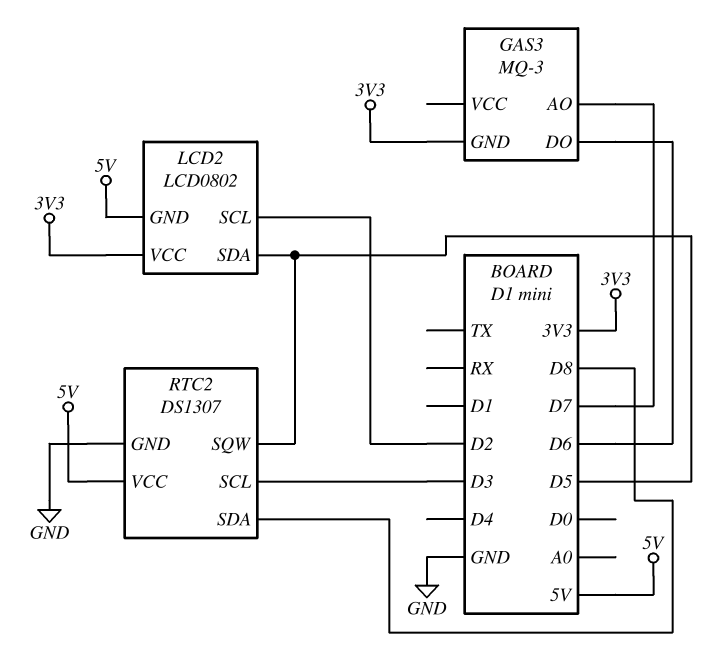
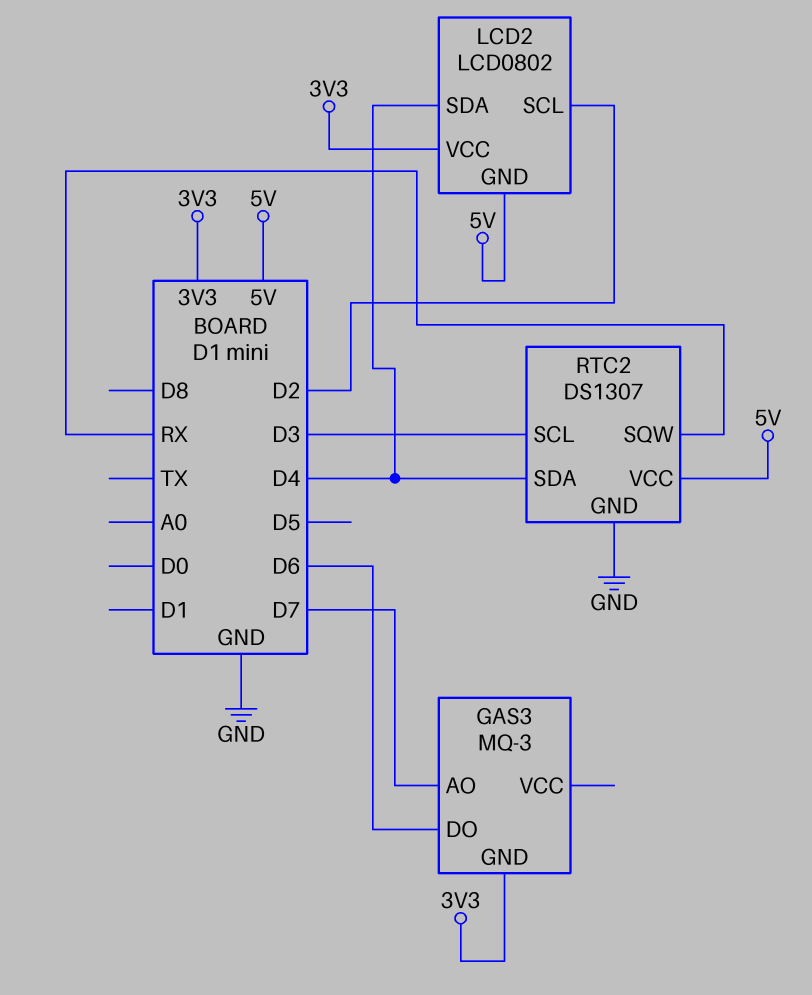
LCD2 pin SDA: D5 -> D4
RTC2 pin SDA: D8 -> D4
RTC2 pin SQW: D5 -> RX

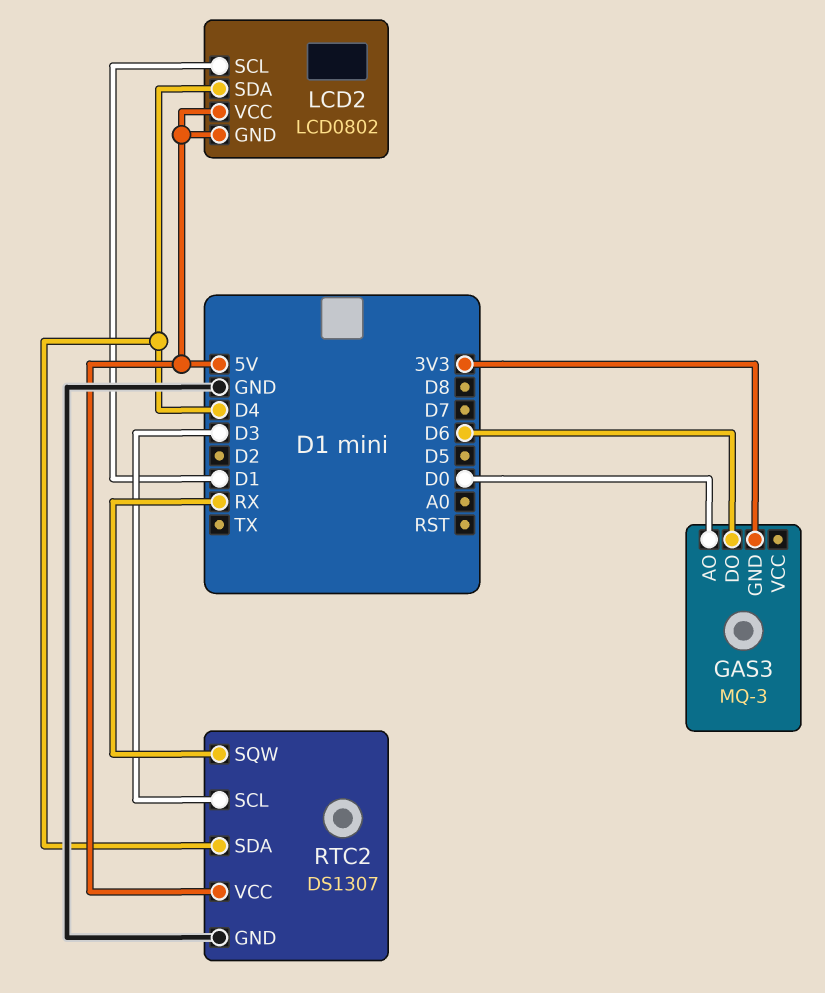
GAS3 pin AO: D7 -> D0
LCD2 pin SCL: D2 -> D1
LCD2 pin VCC: 3V3 -> 5V

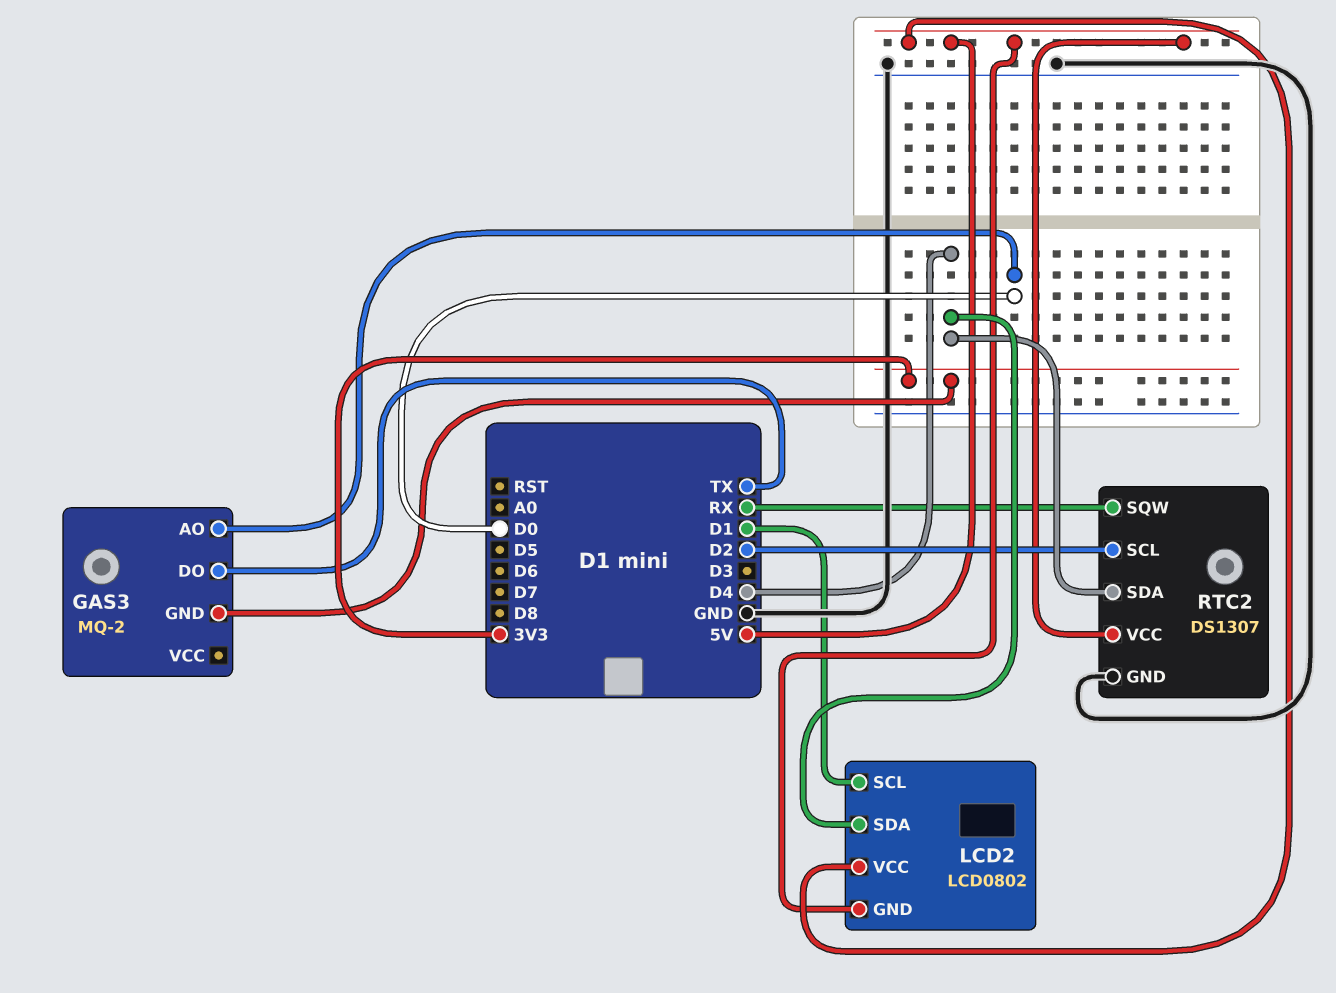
GAS3: MQ-3 -> MQ-2
GAS3 pin DO: D6 -> TX
RTC2 pin SCL: D3 -> D2

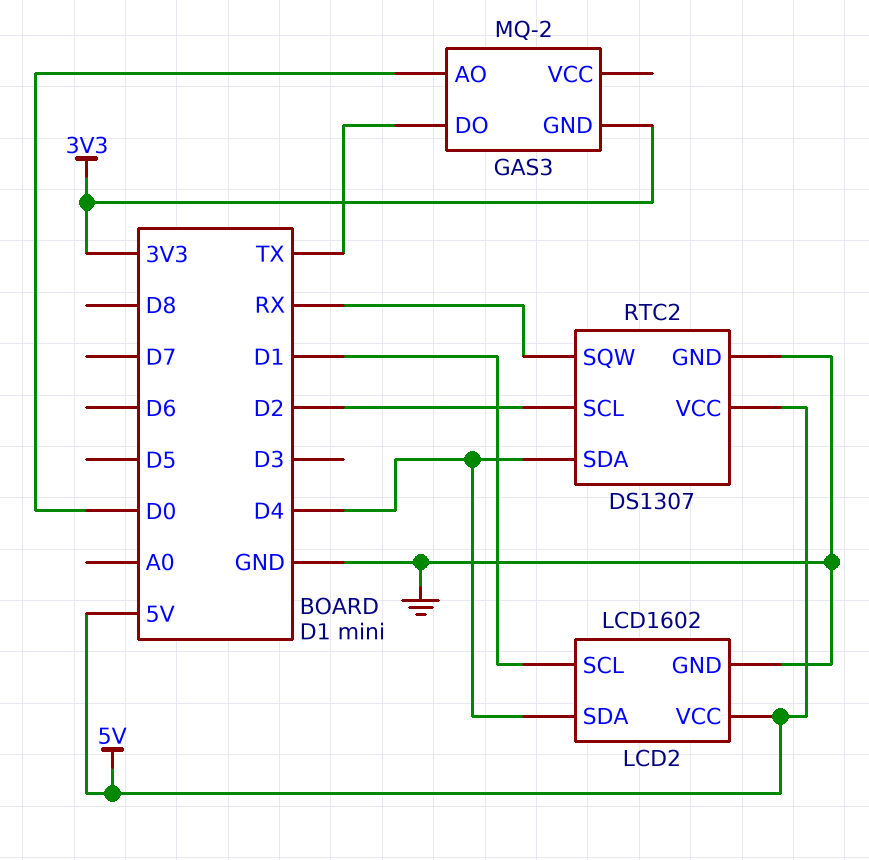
LCD2: LCD0802 -> LCD1602
LCD2 pin GND: 5V -> GND

